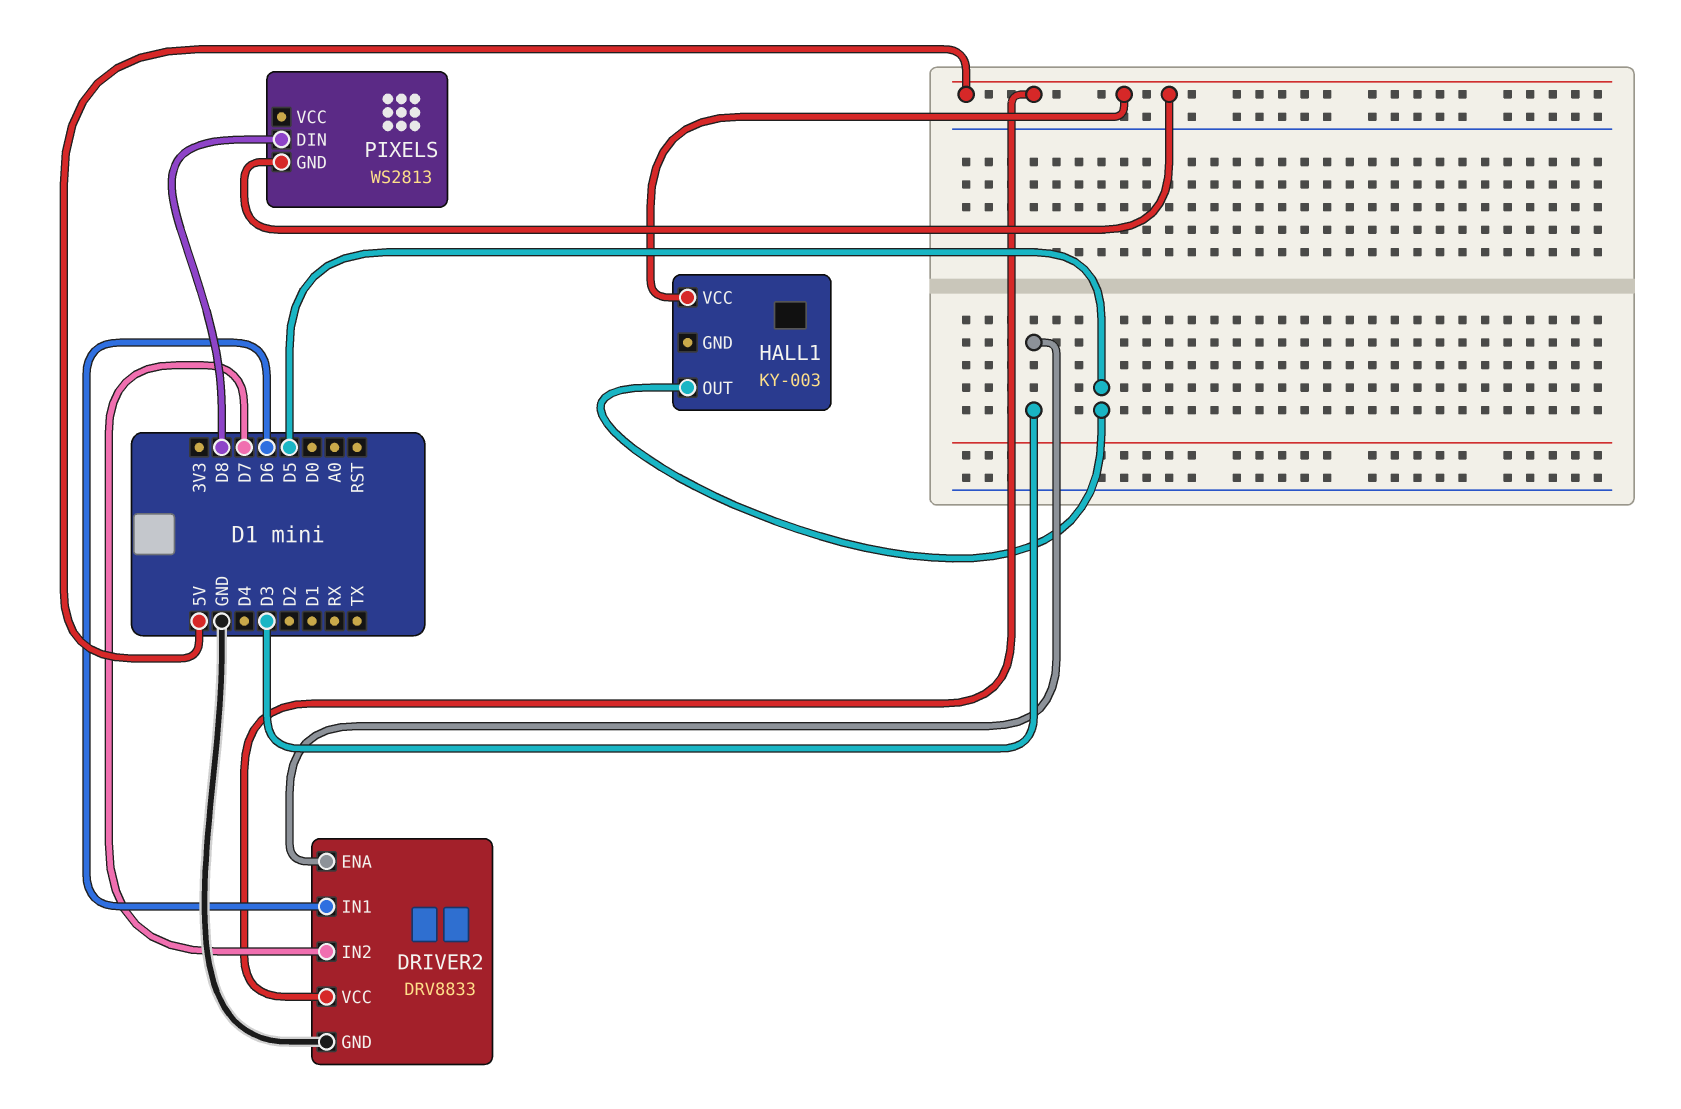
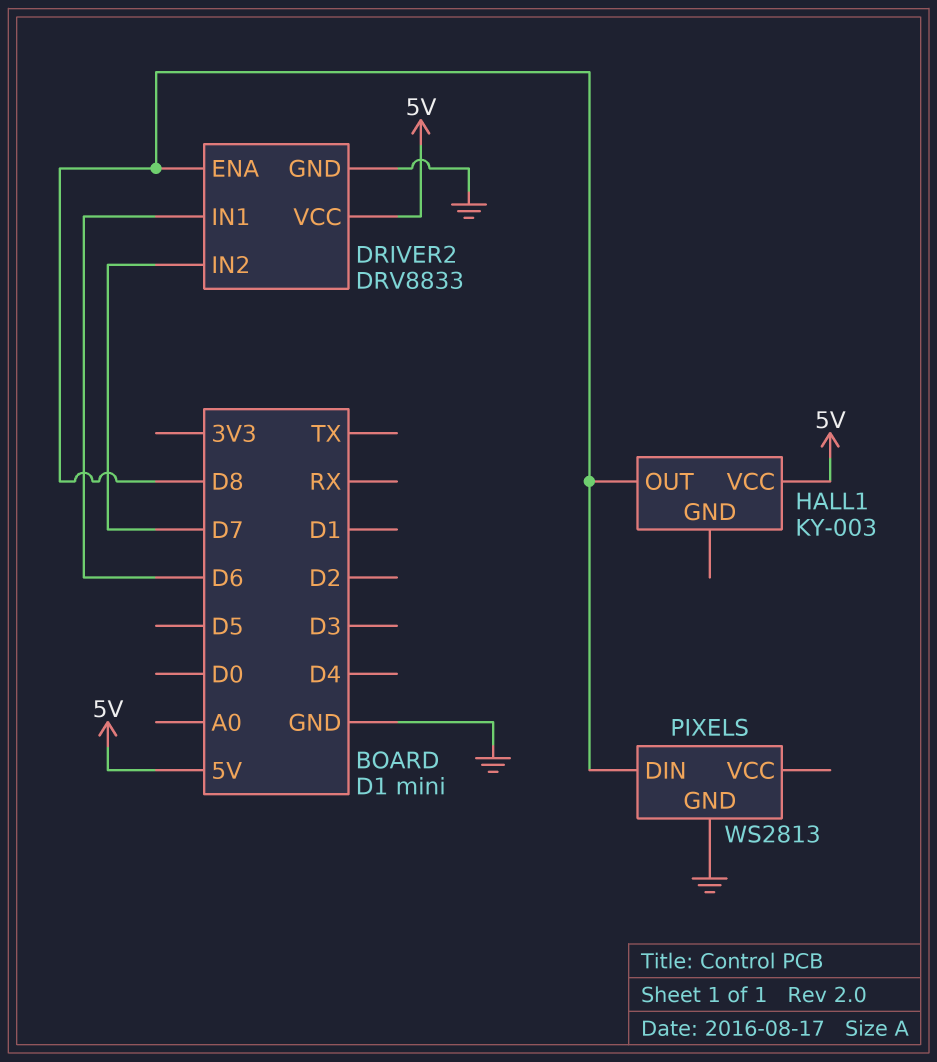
DRIVER2 pin ENA: D3 -> D8
HALL1 pin OUT: D5 -> D8
PIXELS pin GND: 5V -> GND

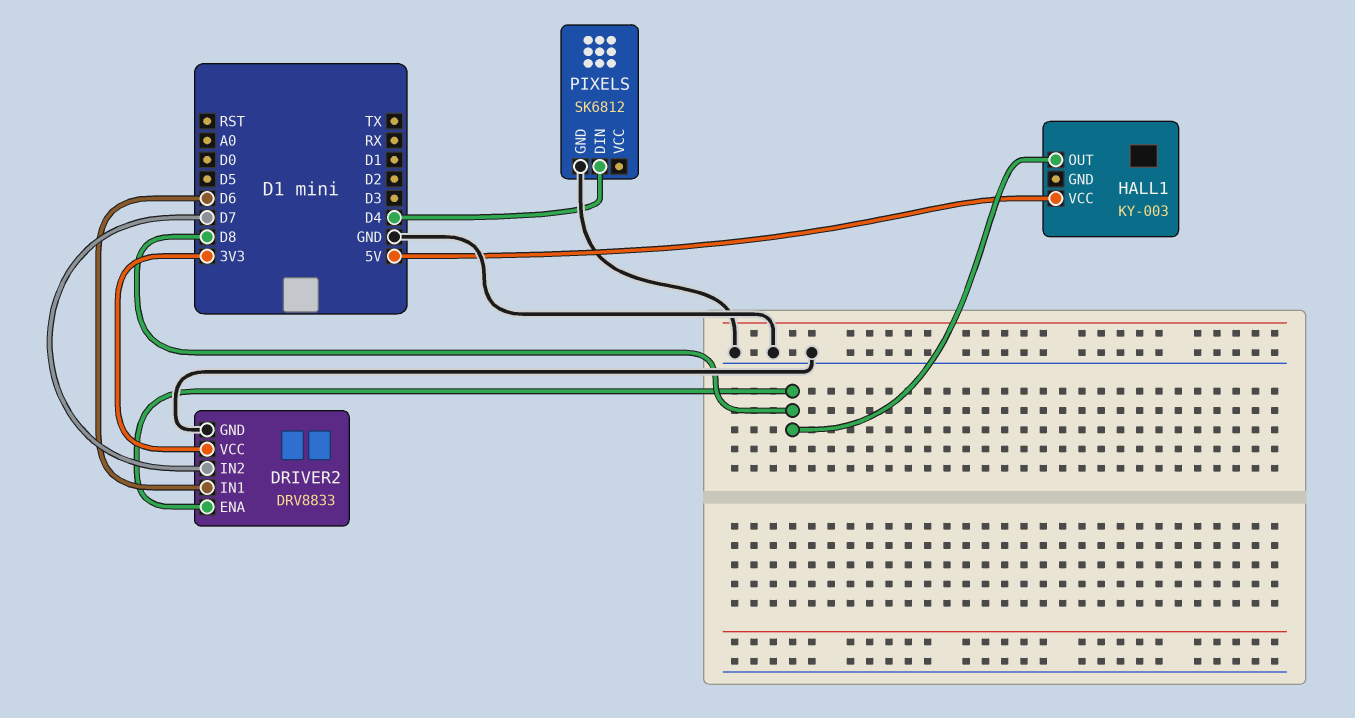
DRIVER2 pin VCC: 5V -> 3V3
PIXELS: WS2813 -> SK6812
PIXELS pin DIN: D8 -> D4

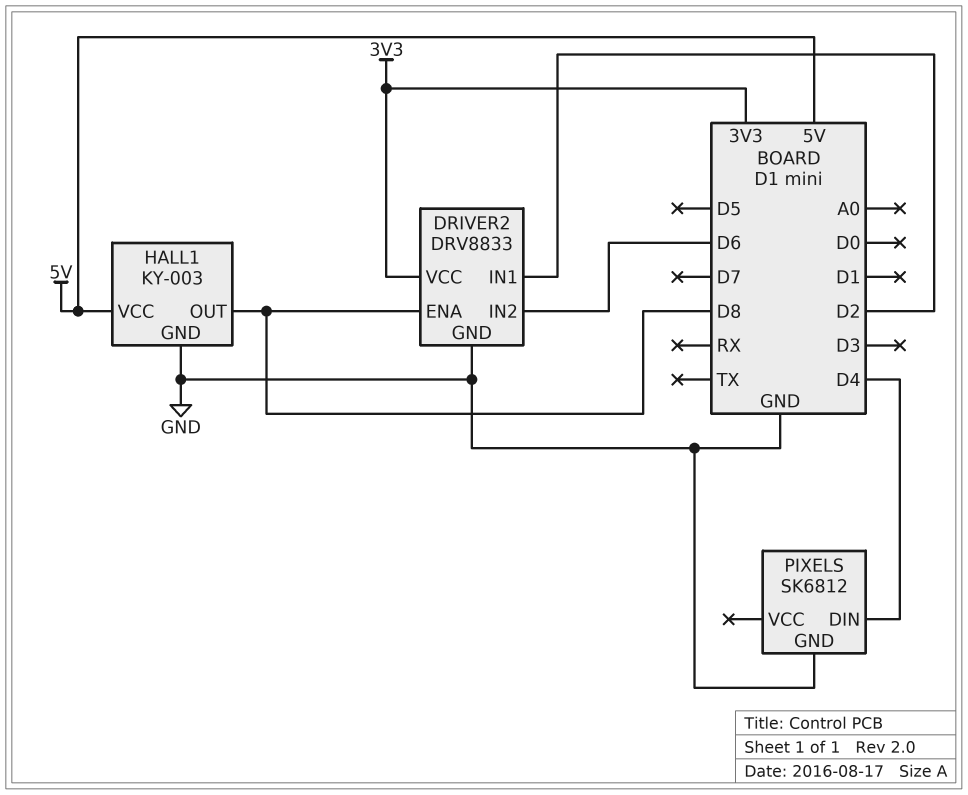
DRIVER2 pin IN1: D6 -> D2
DRIVER2 pin IN2: D7 -> D6
HALL1 pin GND: none -> GND

